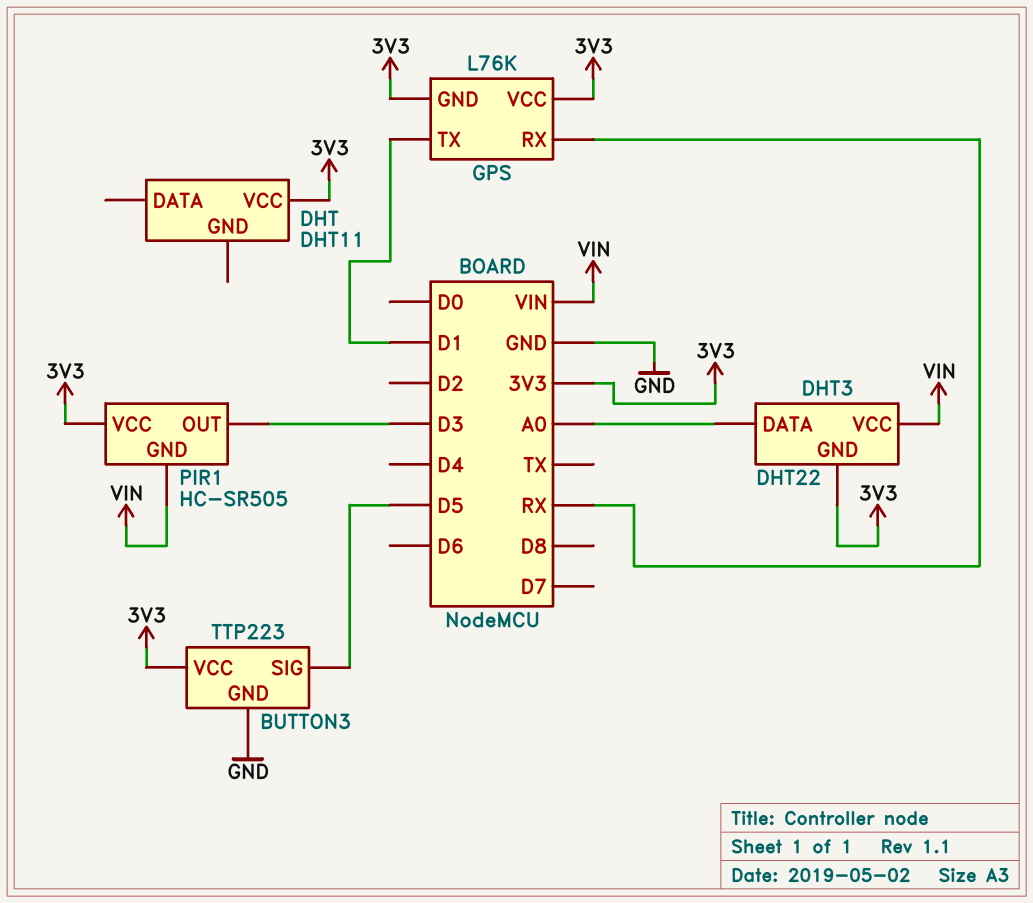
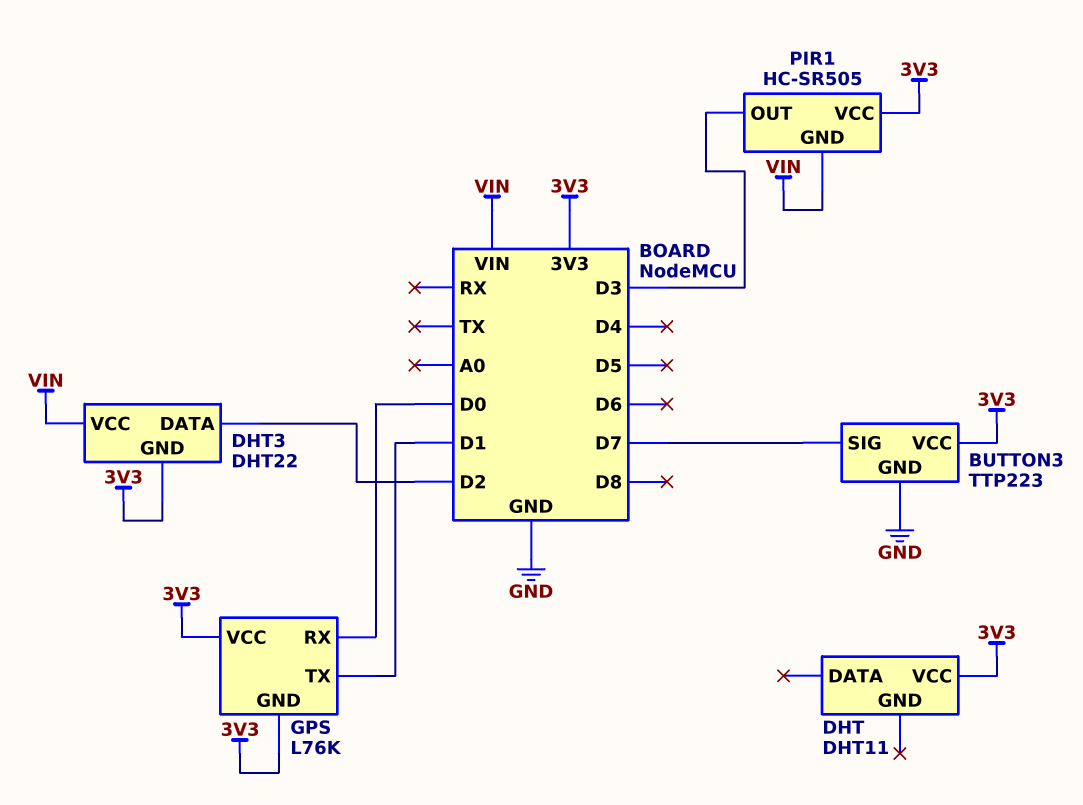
BUTTON3 pin SIG: D5 -> D7
DHT3 pin DATA: A0 -> D2
GPS pin RX: RX -> D0

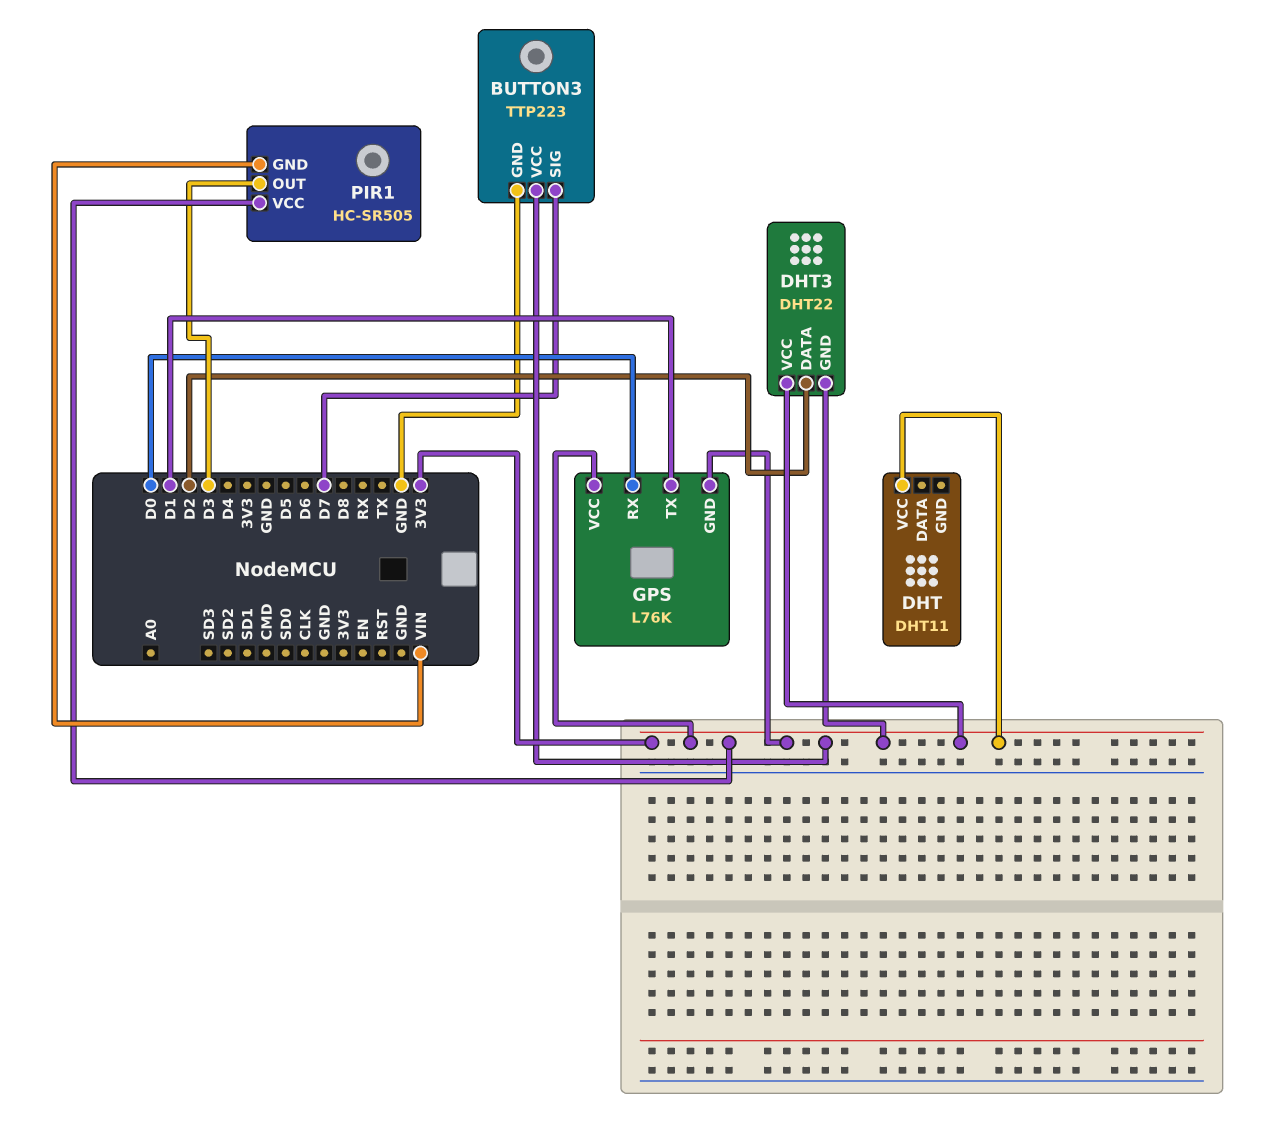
DHT3 pin VCC: VIN -> 3V3

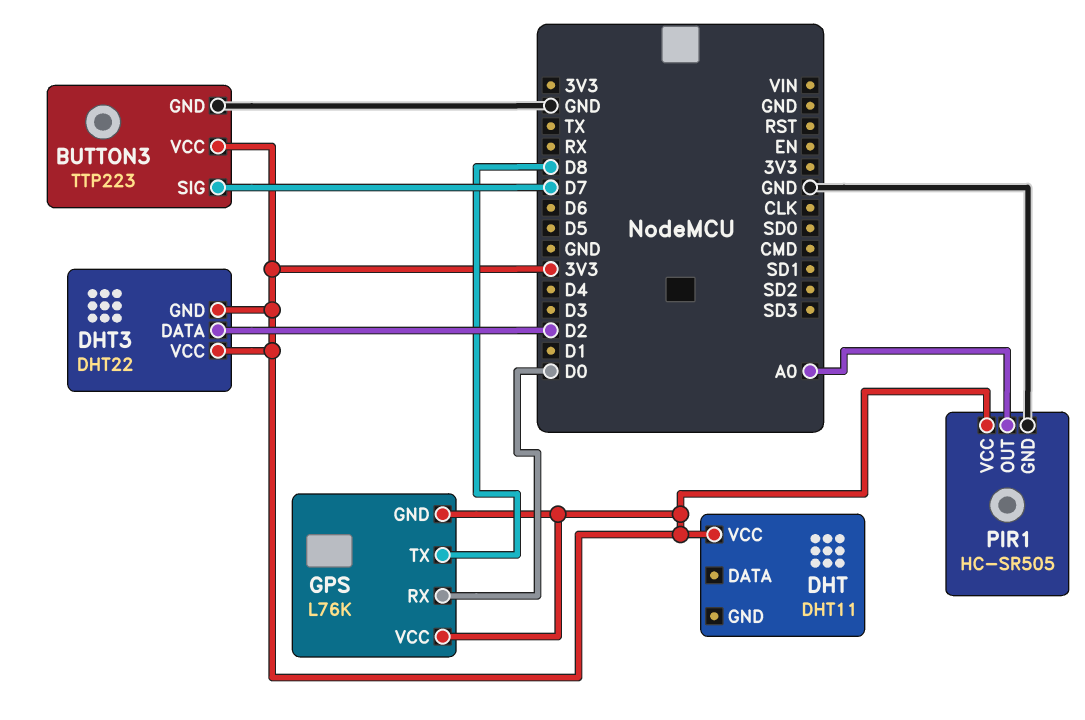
GPS pin TX: D1 -> D8
PIR1 pin GND: VIN -> GND
PIR1 pin OUT: D3 -> A0

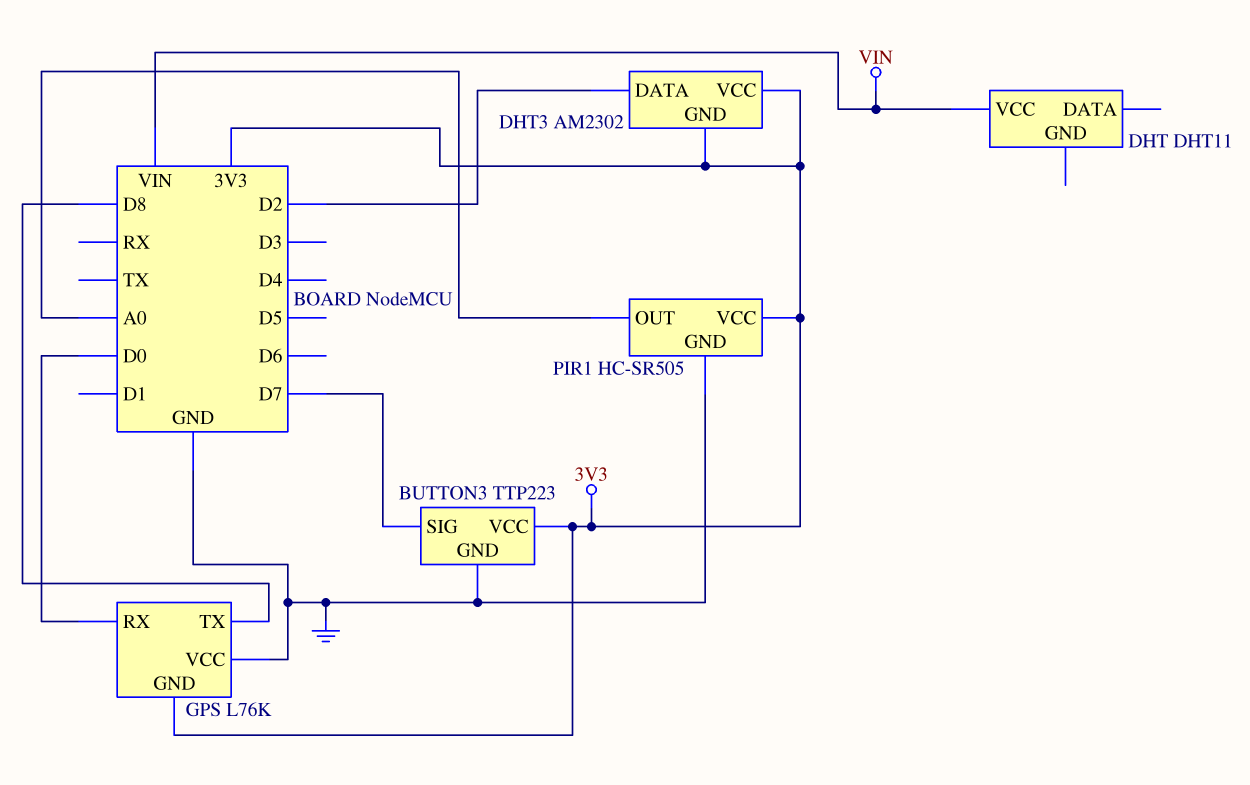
DHT pin VCC: 3V3 -> VIN
DHT3: DHT22 -> AM2302
GPS pin VCC: 3V3 -> GND

